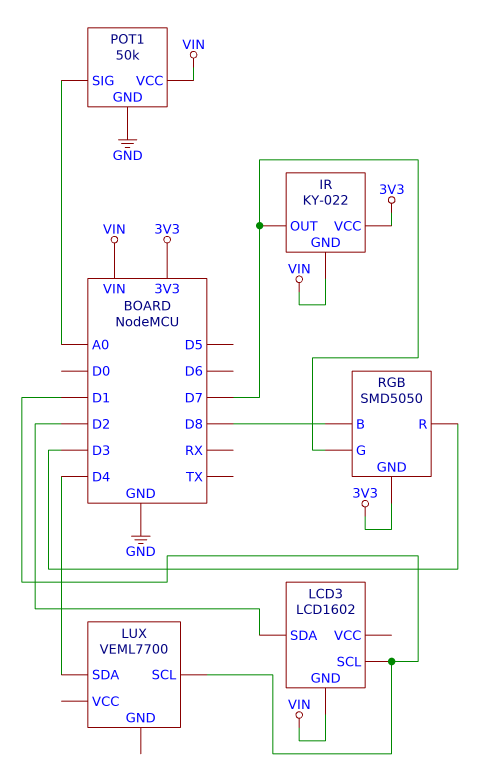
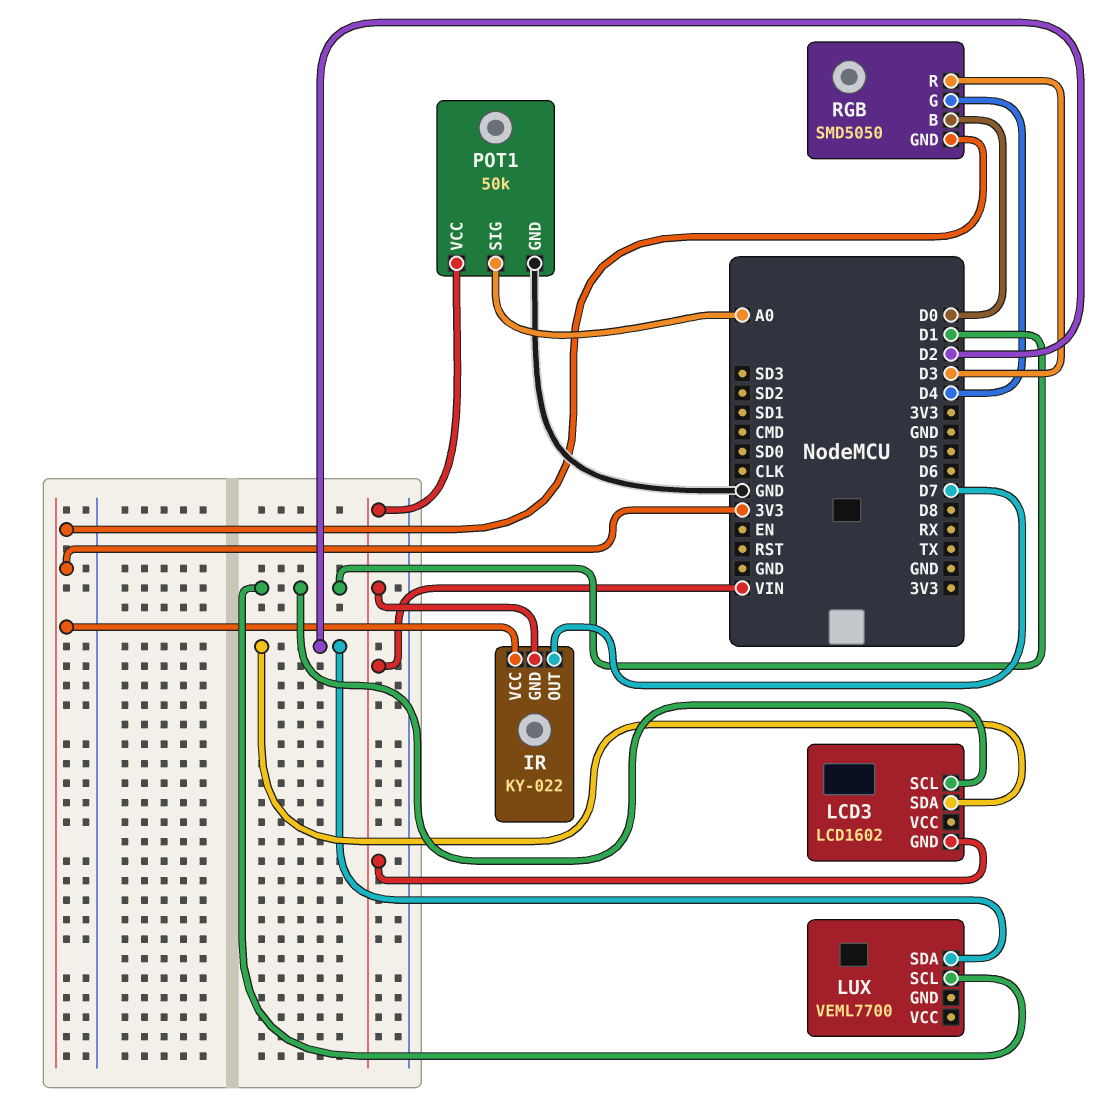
LUX pin SDA: D4 -> D2
RGB pin B: D8 -> D0
RGB pin G: D7 -> D4

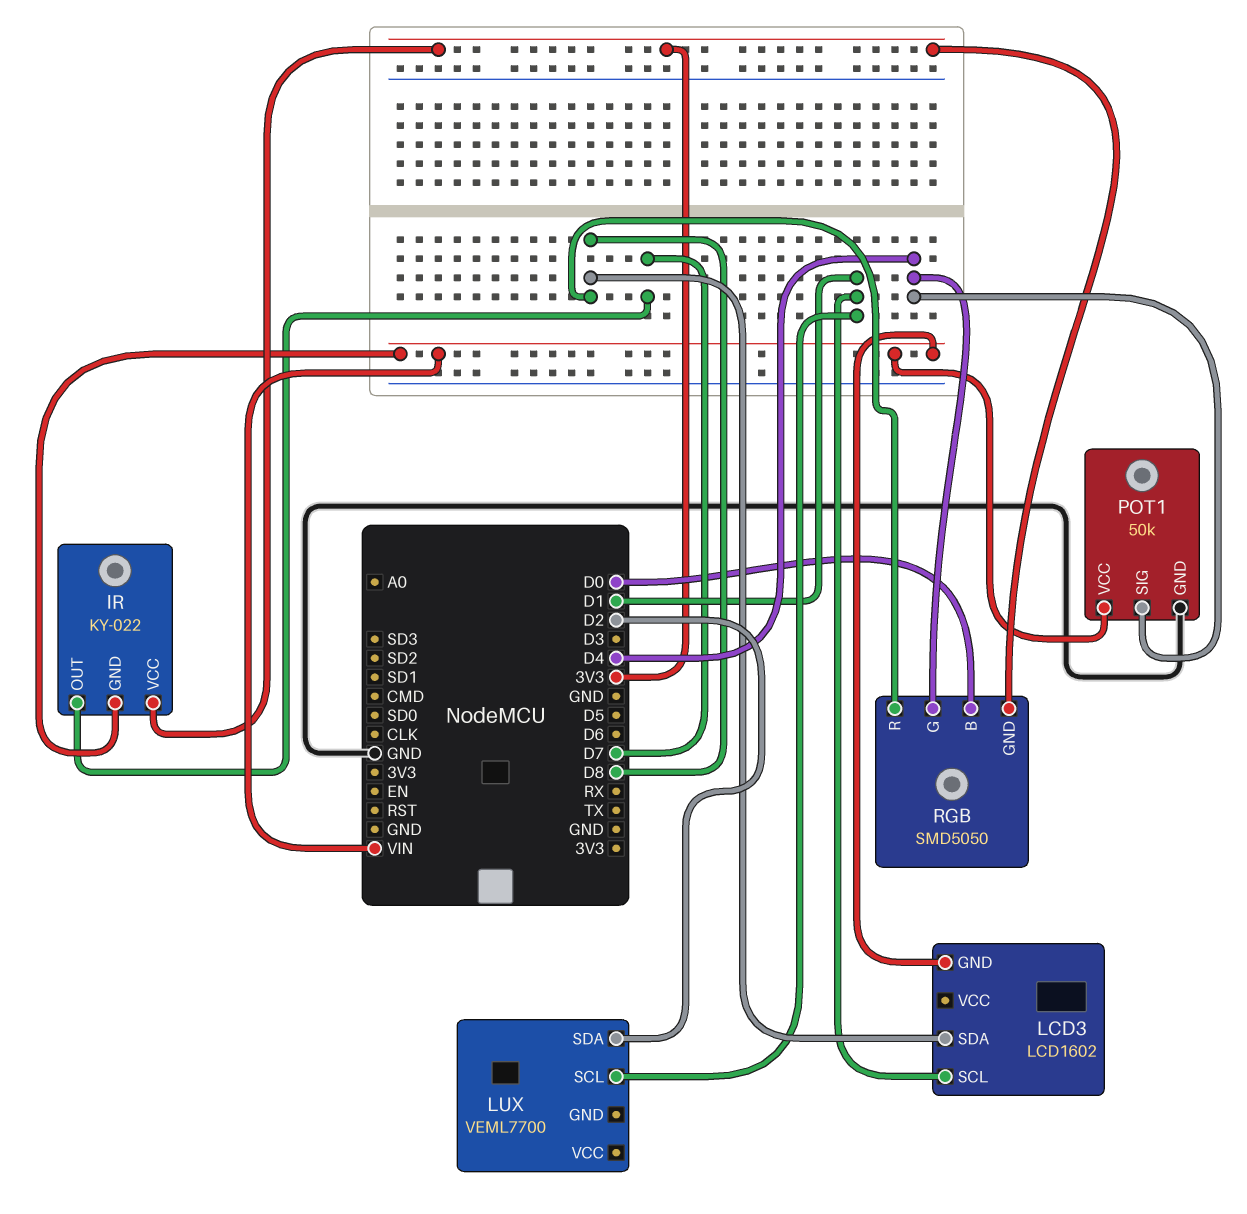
LCD3 pin SDA: D2 -> D8
POT1 pin SIG: A0 -> D4
RGB pin R: D3 -> D8

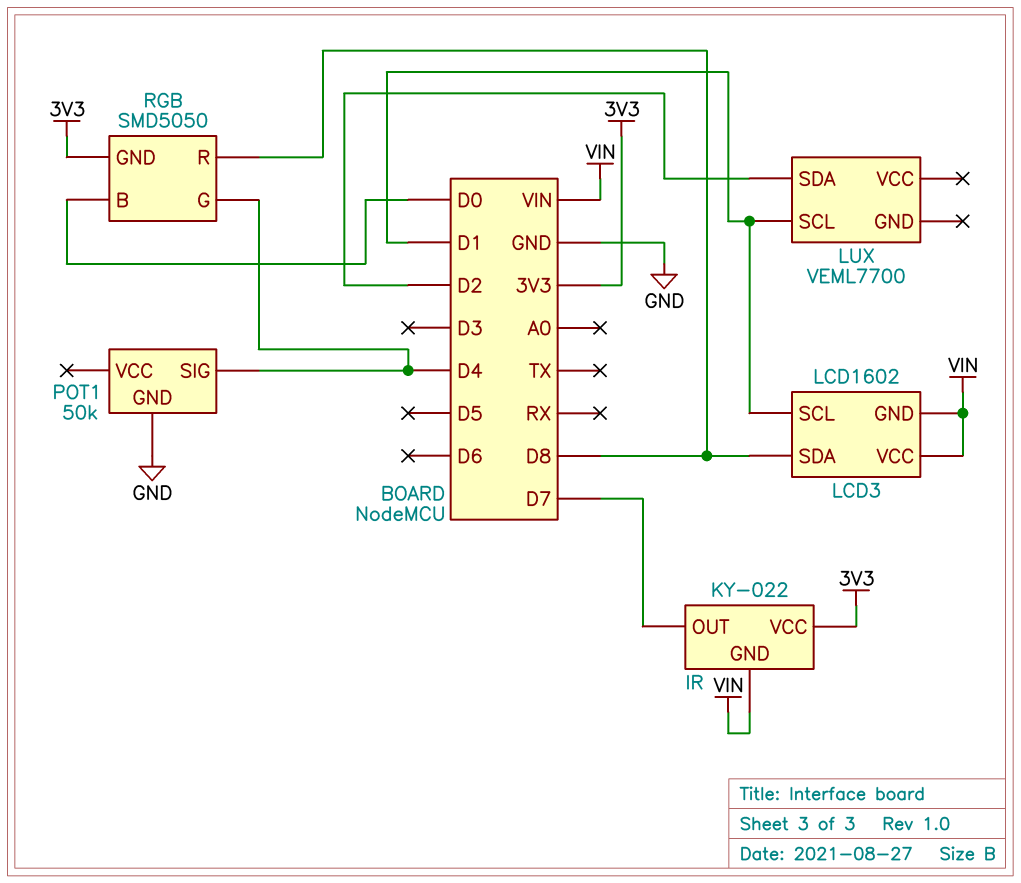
LCD3 pin VCC: none -> VIN
POT1 pin VCC: VIN -> none

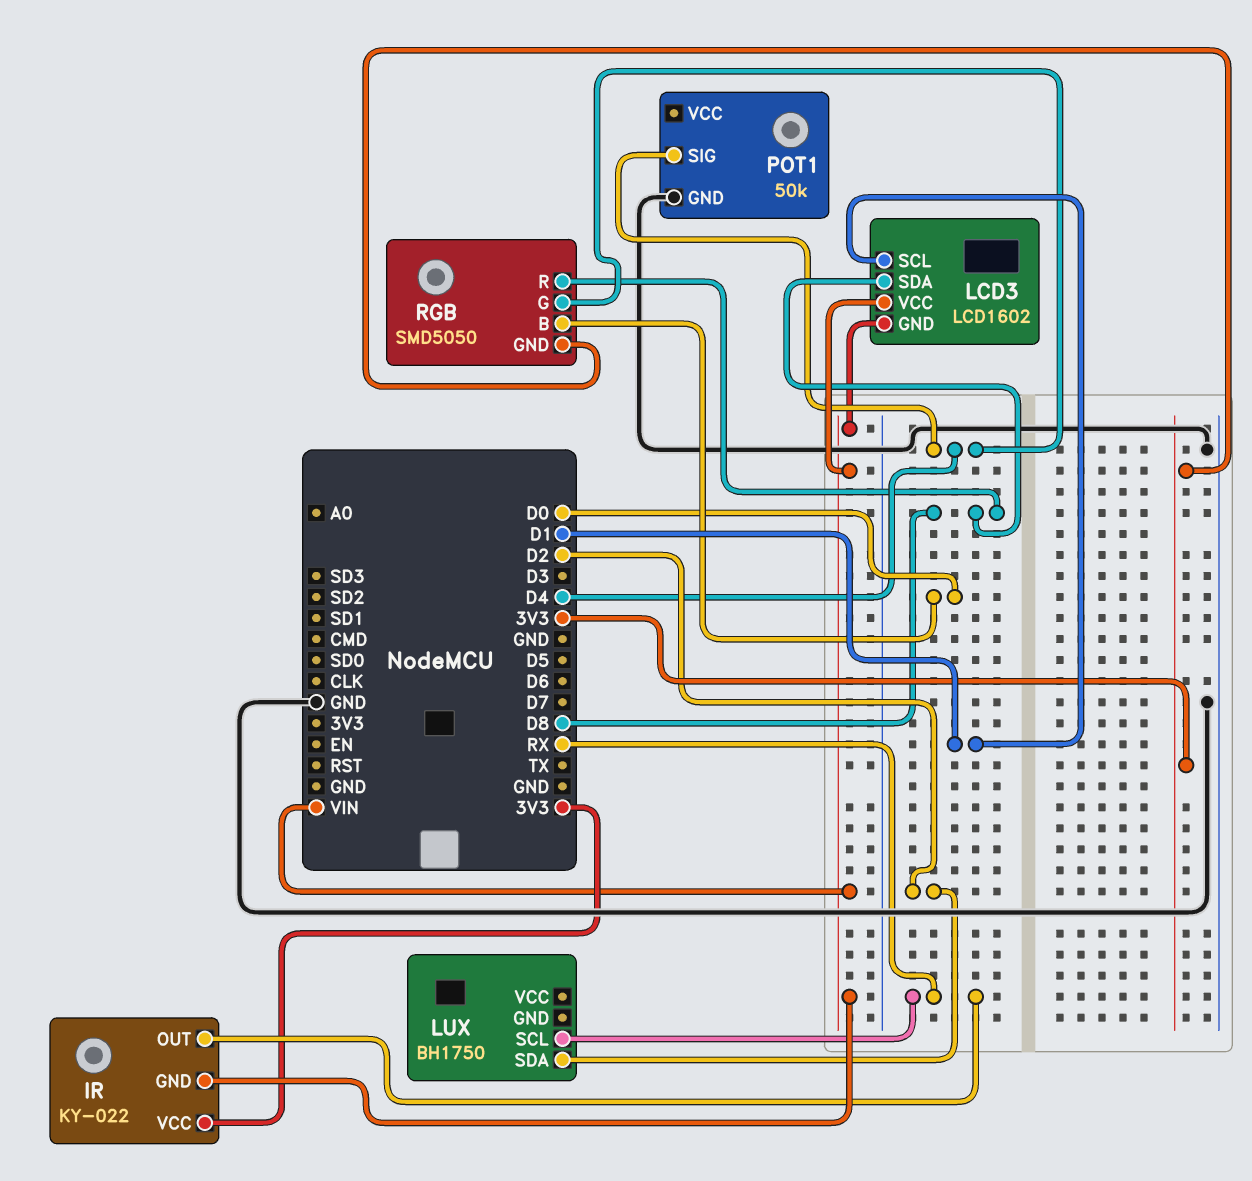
IR pin OUT: D7 -> RX
LUX: VEML7700 -> BH1750
LUX pin SCL: D1 -> RX

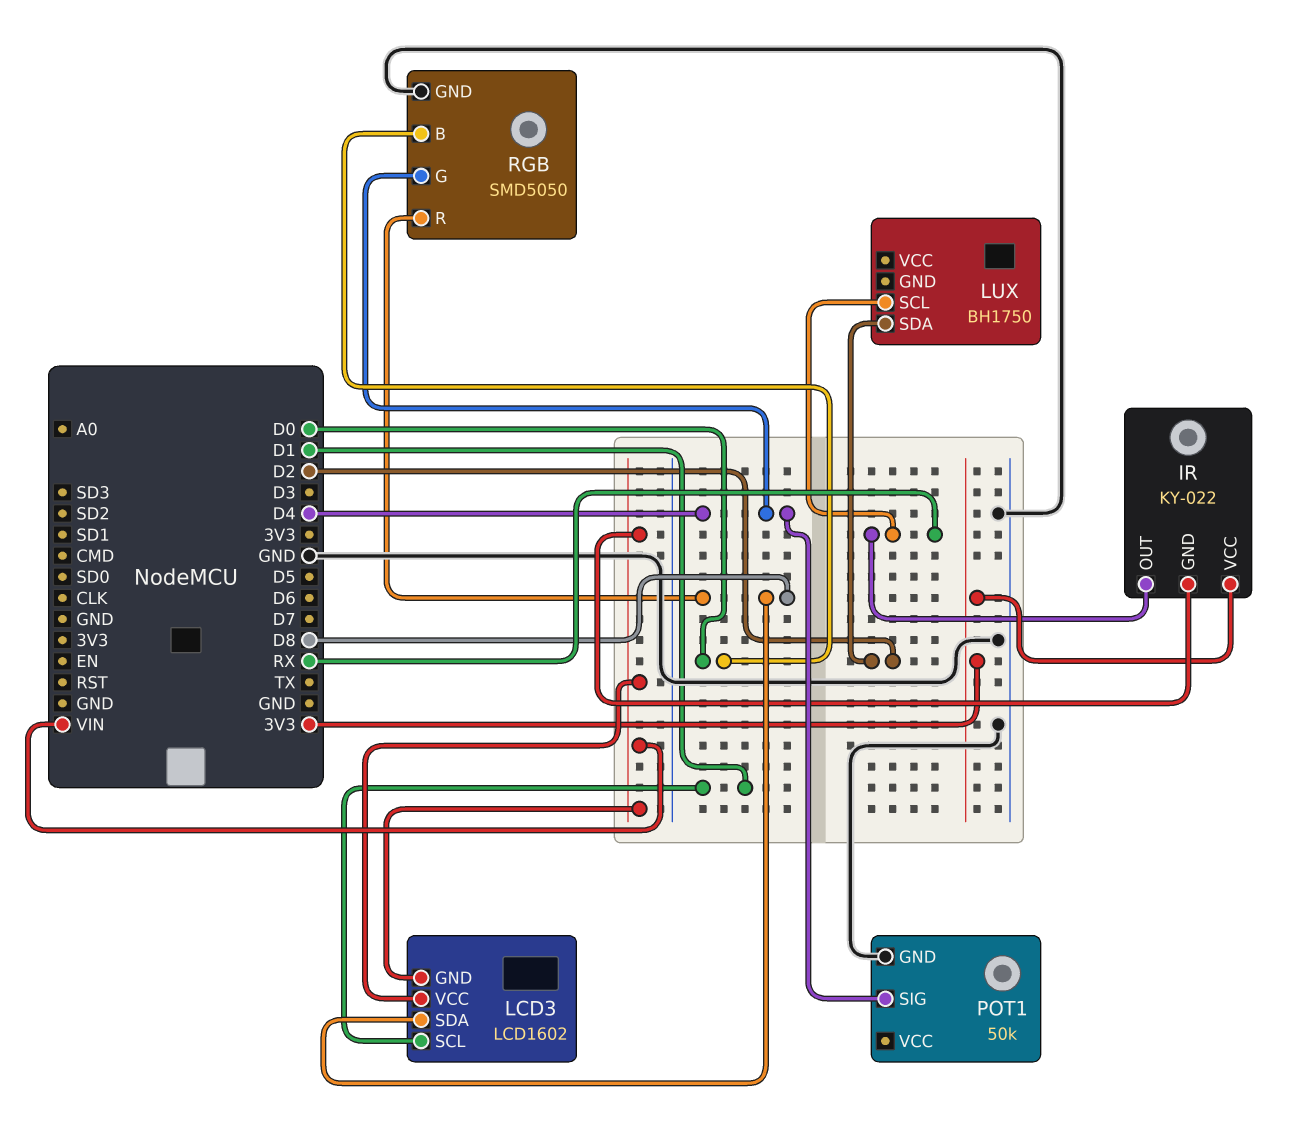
RGB pin GND: 3V3 -> GND

